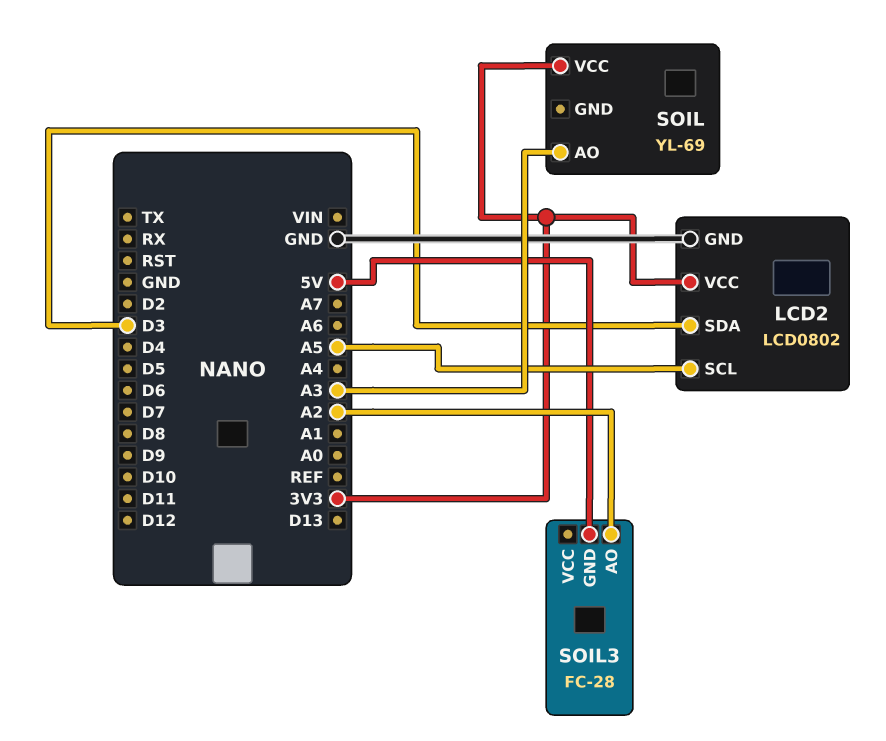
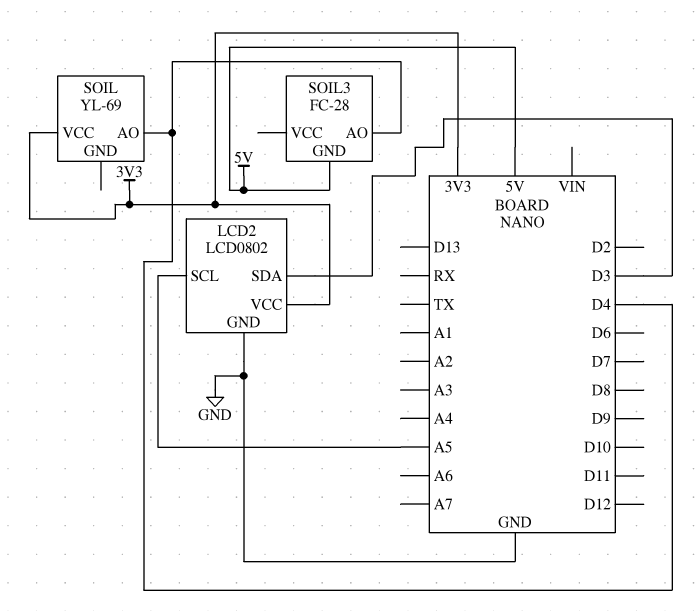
SOIL pin AO: A3 -> D4
SOIL3 pin AO: A2 -> D4

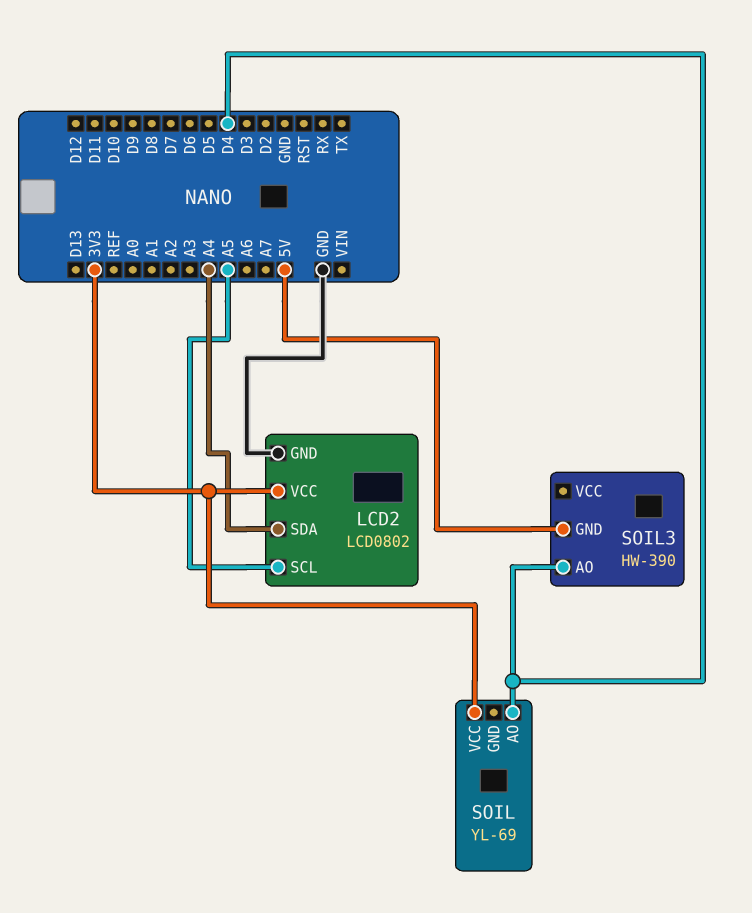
LCD2 pin SDA: D3 -> A4
SOIL3: FC-28 -> HW-390

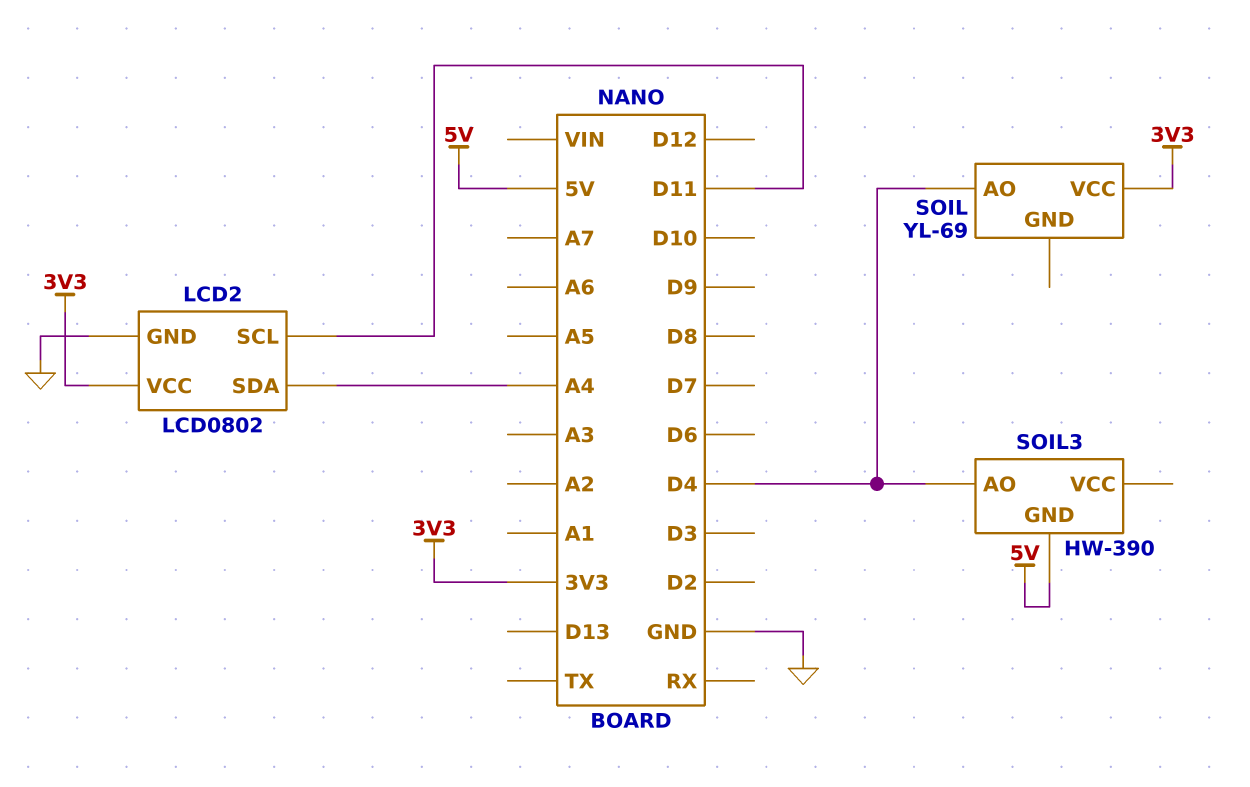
LCD2 pin SCL: A5 -> D11

